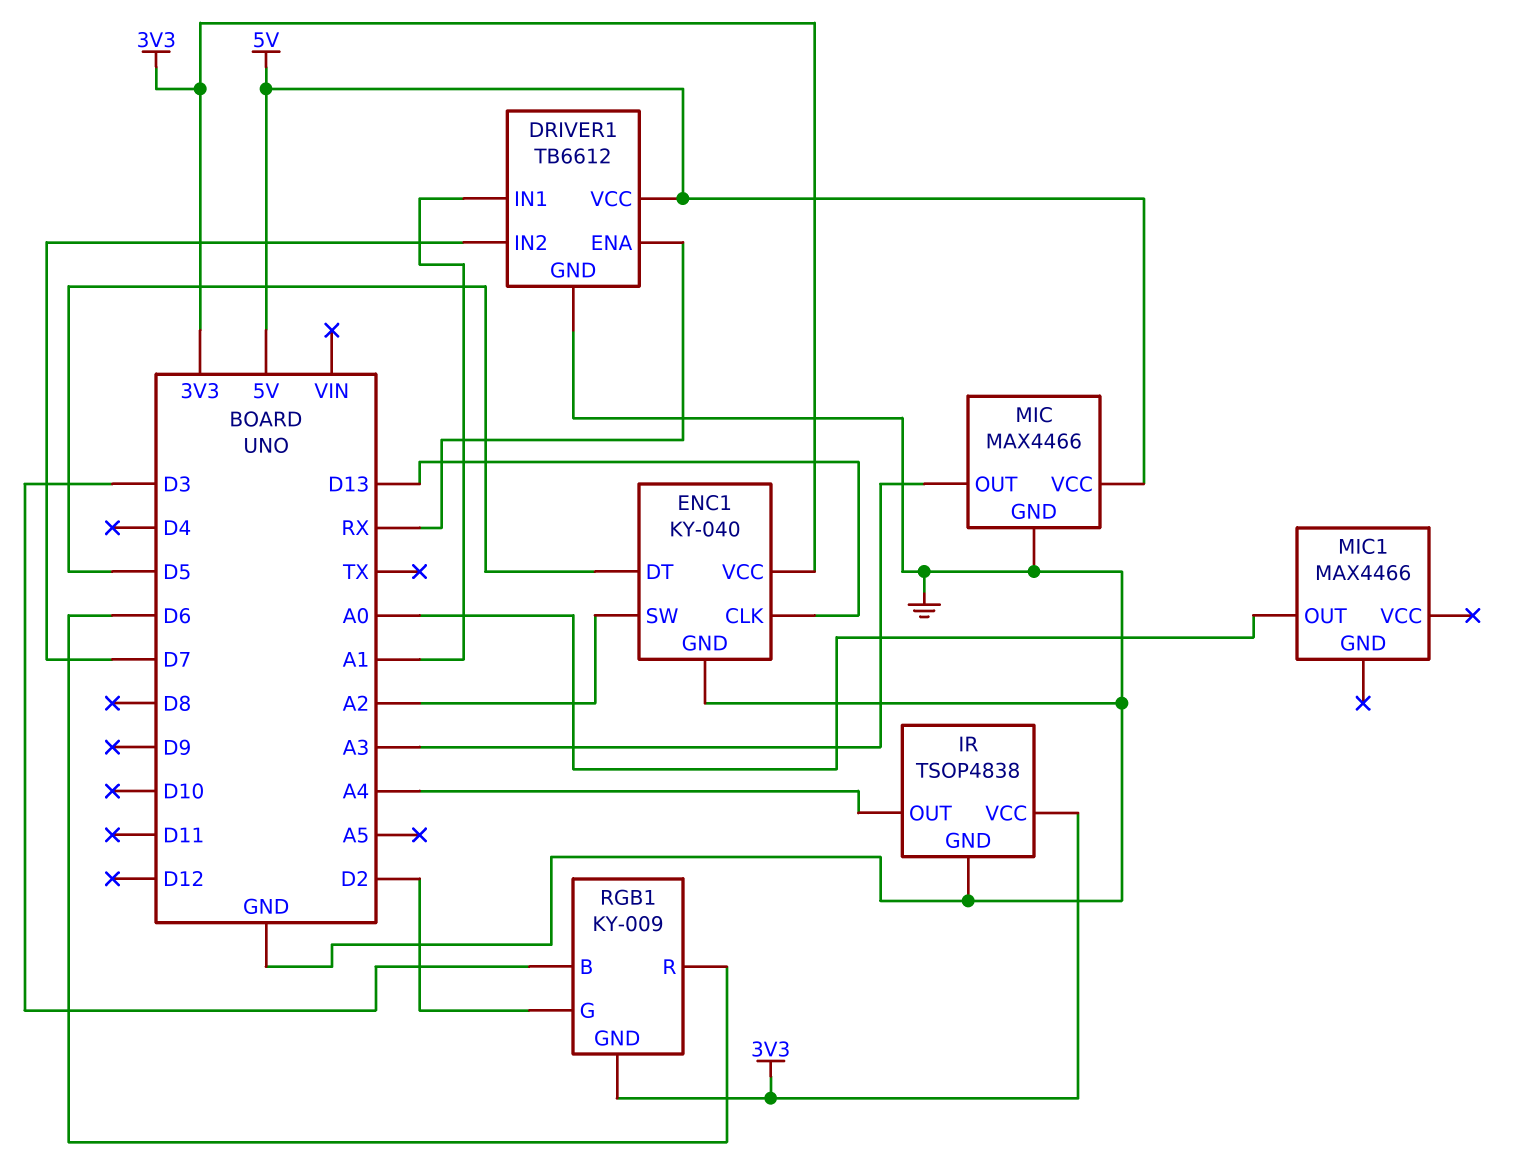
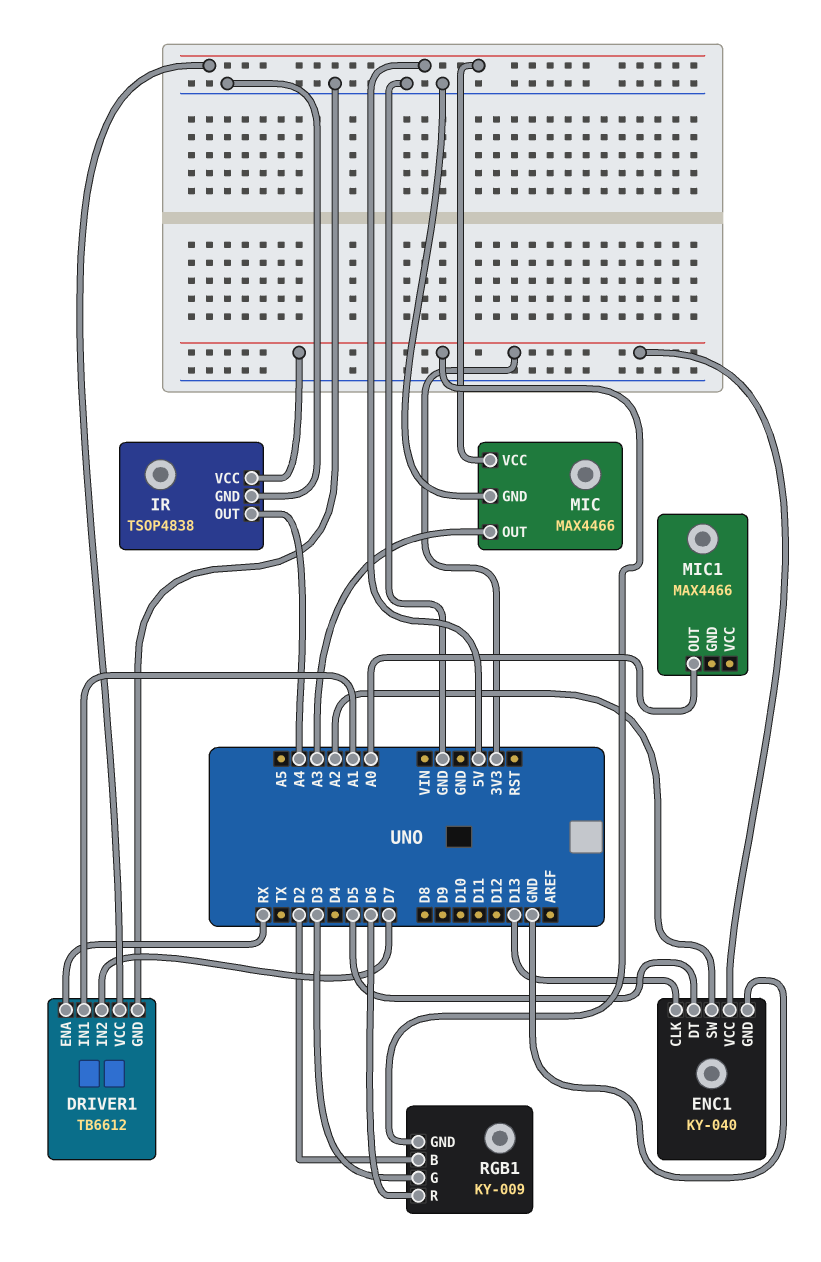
RGB1 pin B: D3 -> D2
RGB1 pin G: D2 -> D3

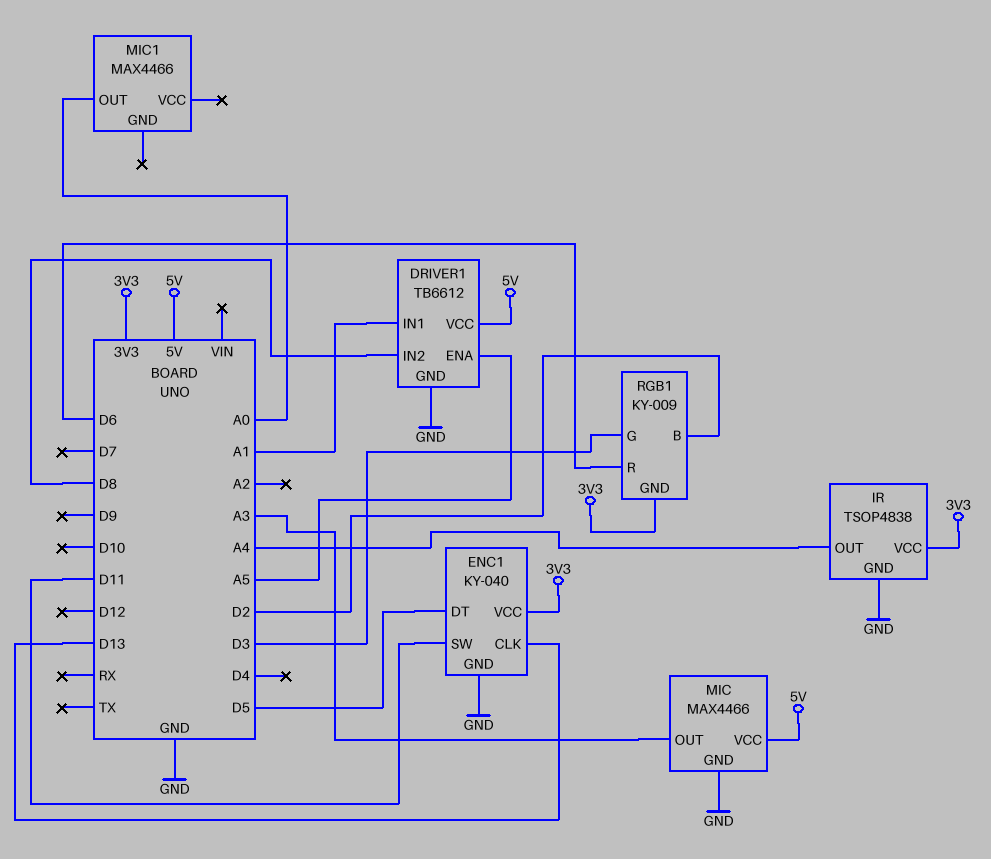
DRIVER1 pin ENA: RX -> A5
DRIVER1 pin IN2: D7 -> D8
ENC1 pin SW: A2 -> D11

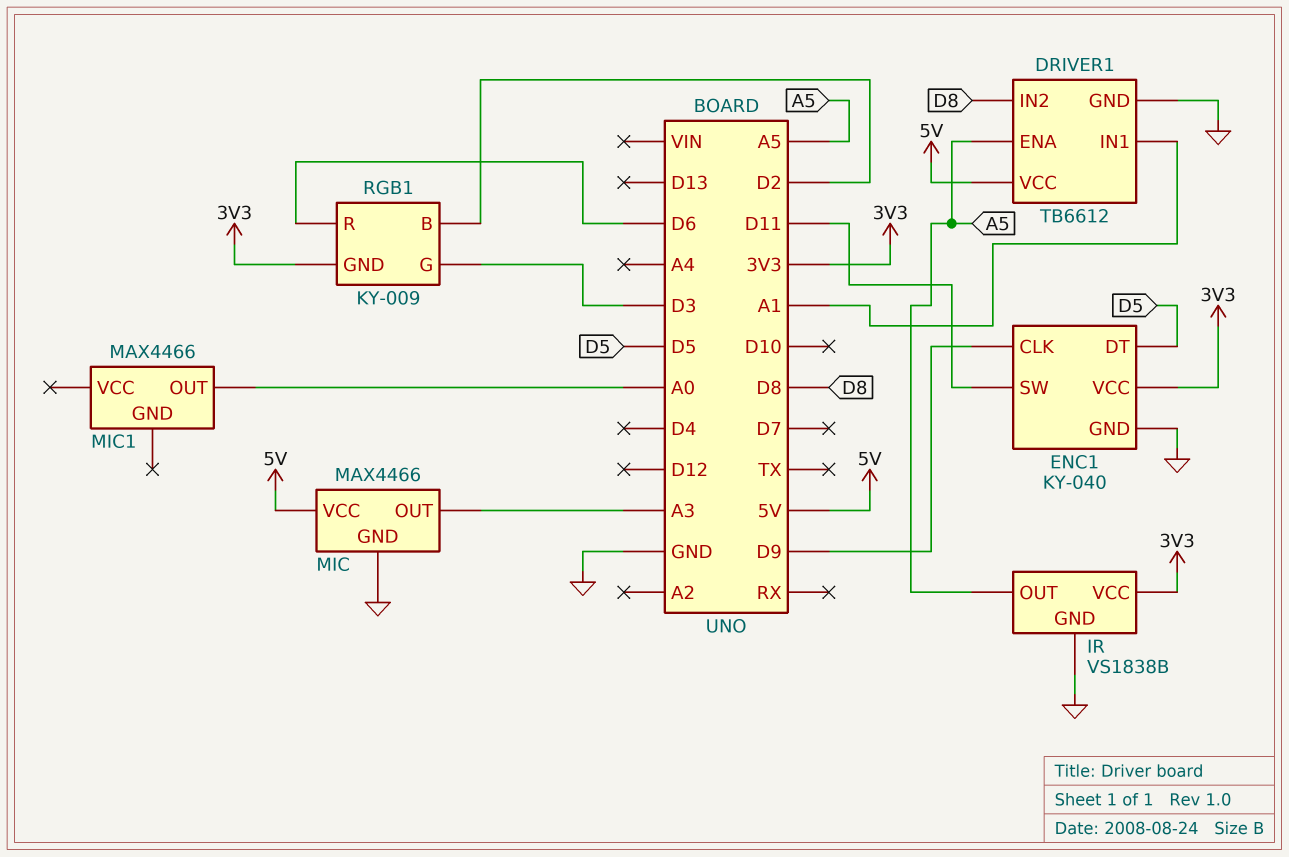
ENC1 pin CLK: D13 -> D9
IR: TSOP4838 -> VS1838B
IR pin OUT: A4 -> A5

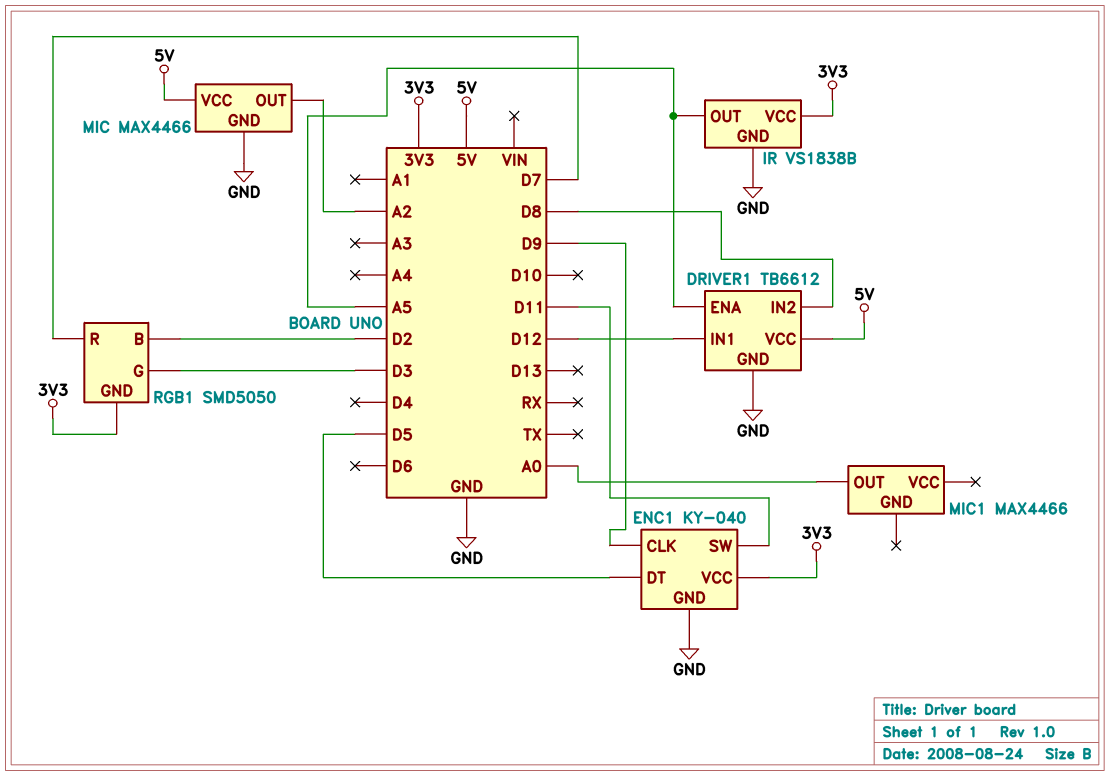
DRIVER1 pin IN1: A1 -> D12
MIC pin OUT: A3 -> A2
RGB1: KY-009 -> SMD5050
RGB1 pin R: D6 -> D7

